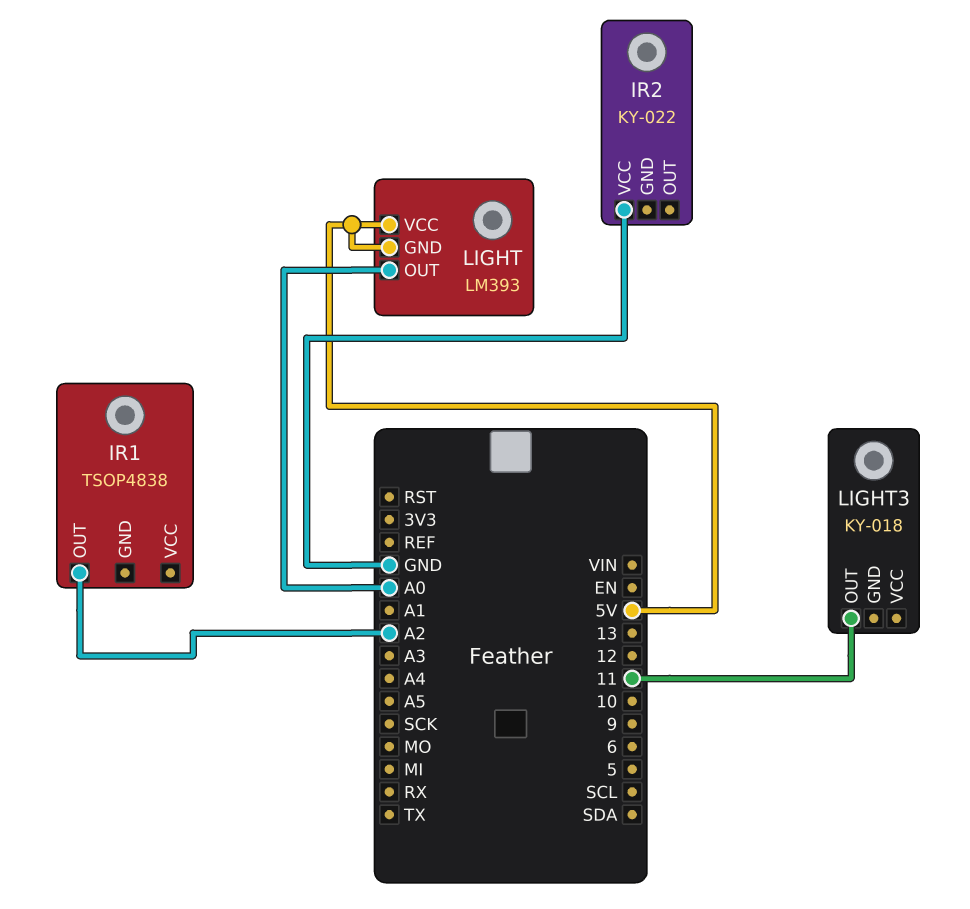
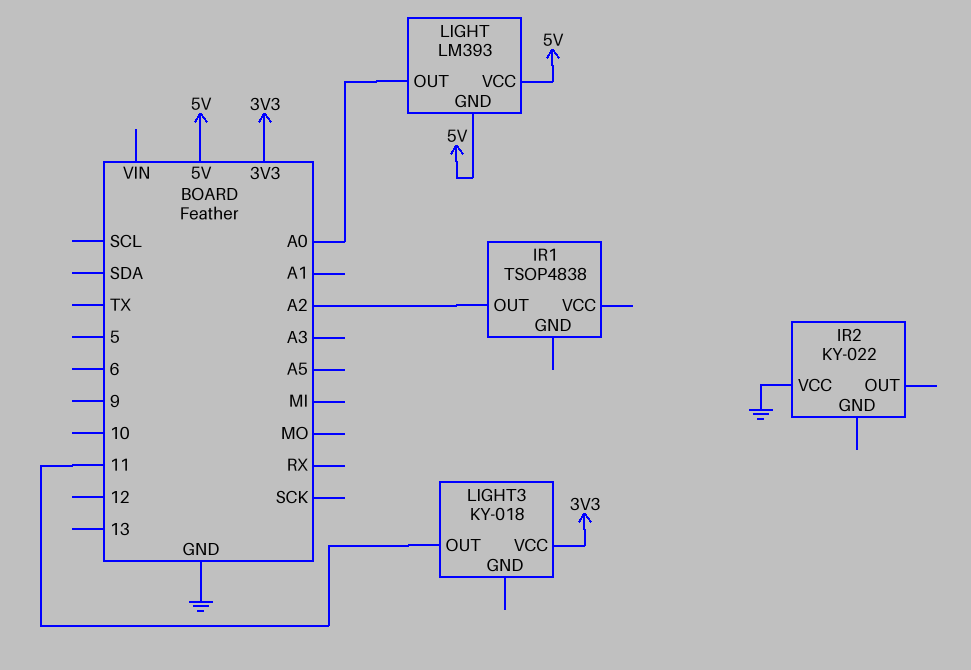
LIGHT3 pin VCC: none -> 3V3

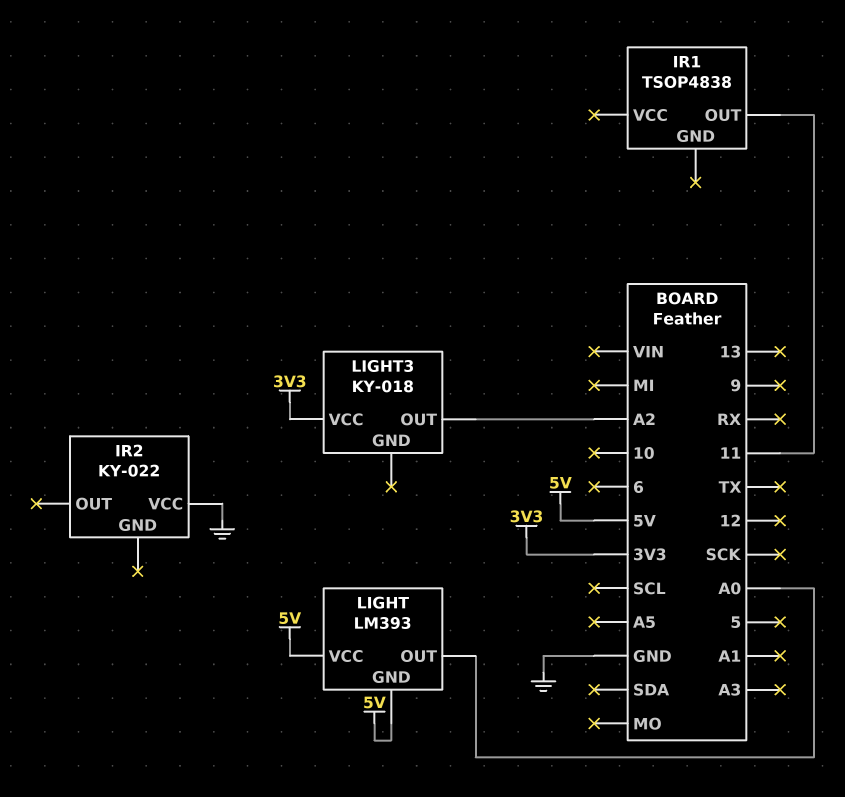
IR1 pin OUT: A2 -> 11
LIGHT3 pin OUT: 11 -> A2

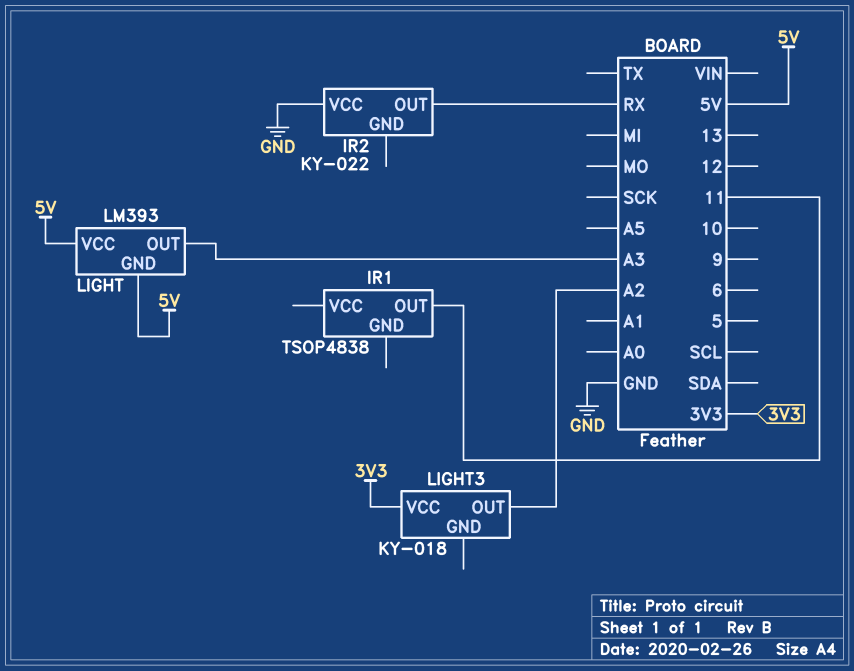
IR2 pin OUT: none -> RX
LIGHT pin OUT: A0 -> A3

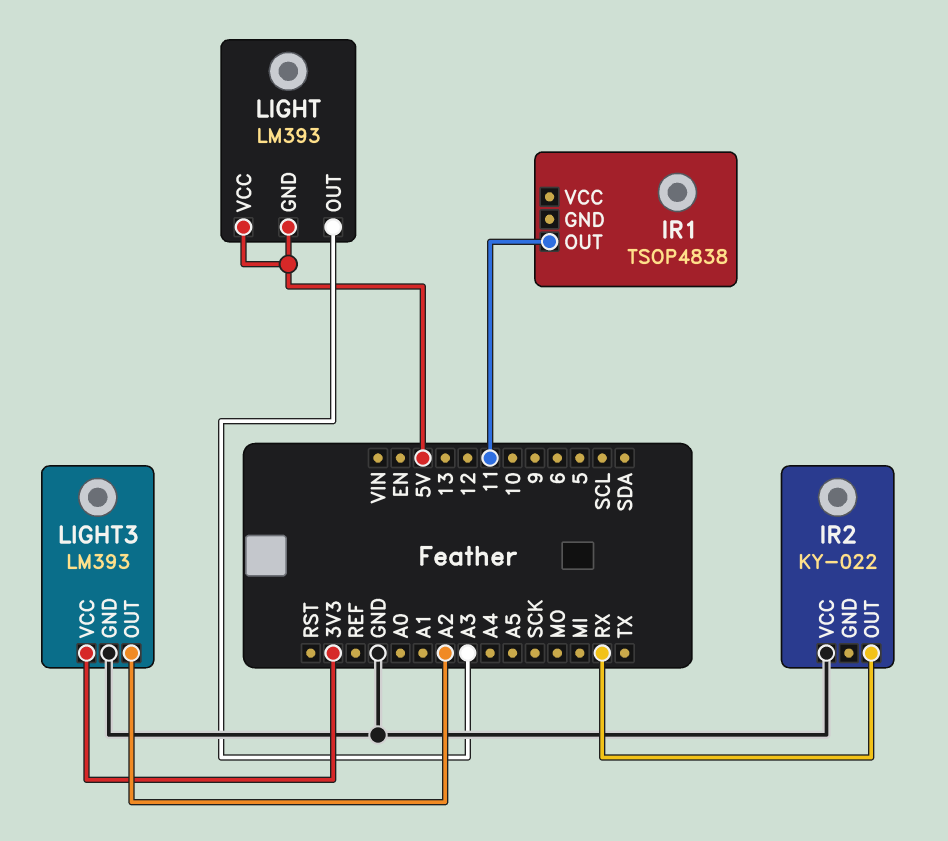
LIGHT3: KY-018 -> LM393
LIGHT3 pin GND: none -> GND

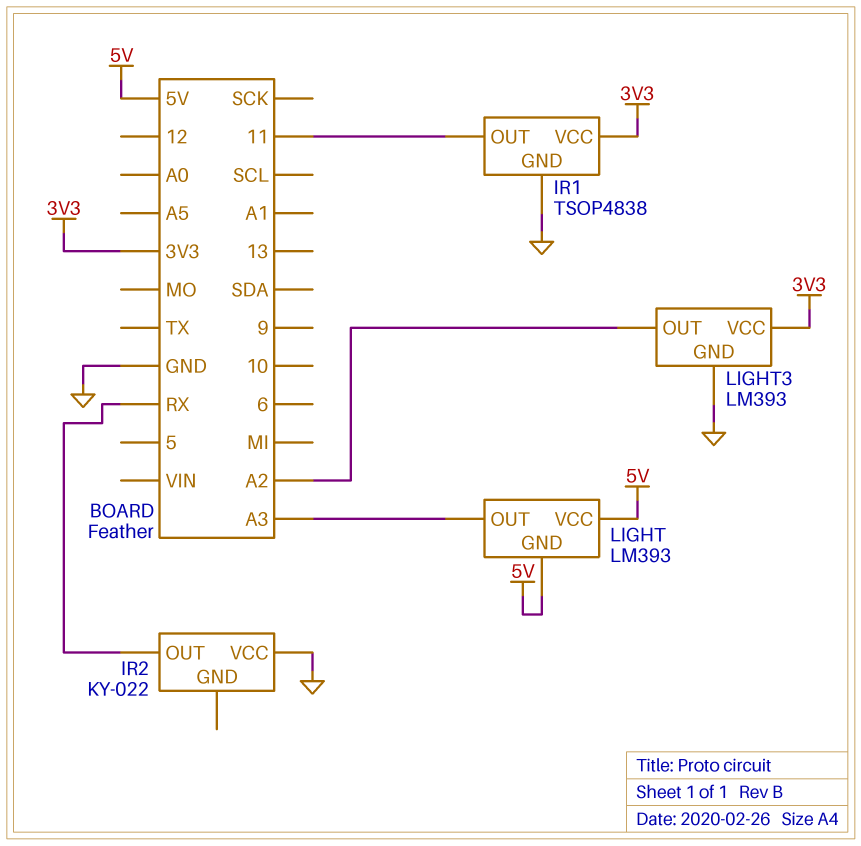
IR1 pin GND: none -> GND
IR1 pin VCC: none -> 3V3

